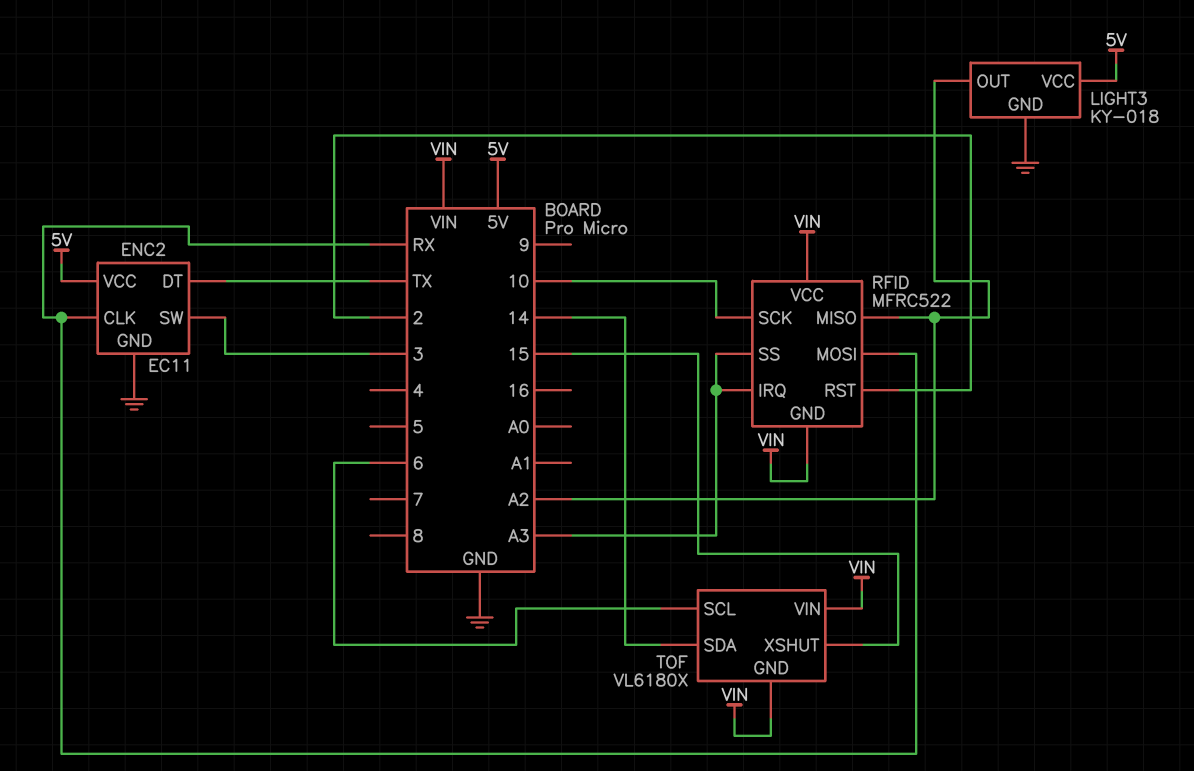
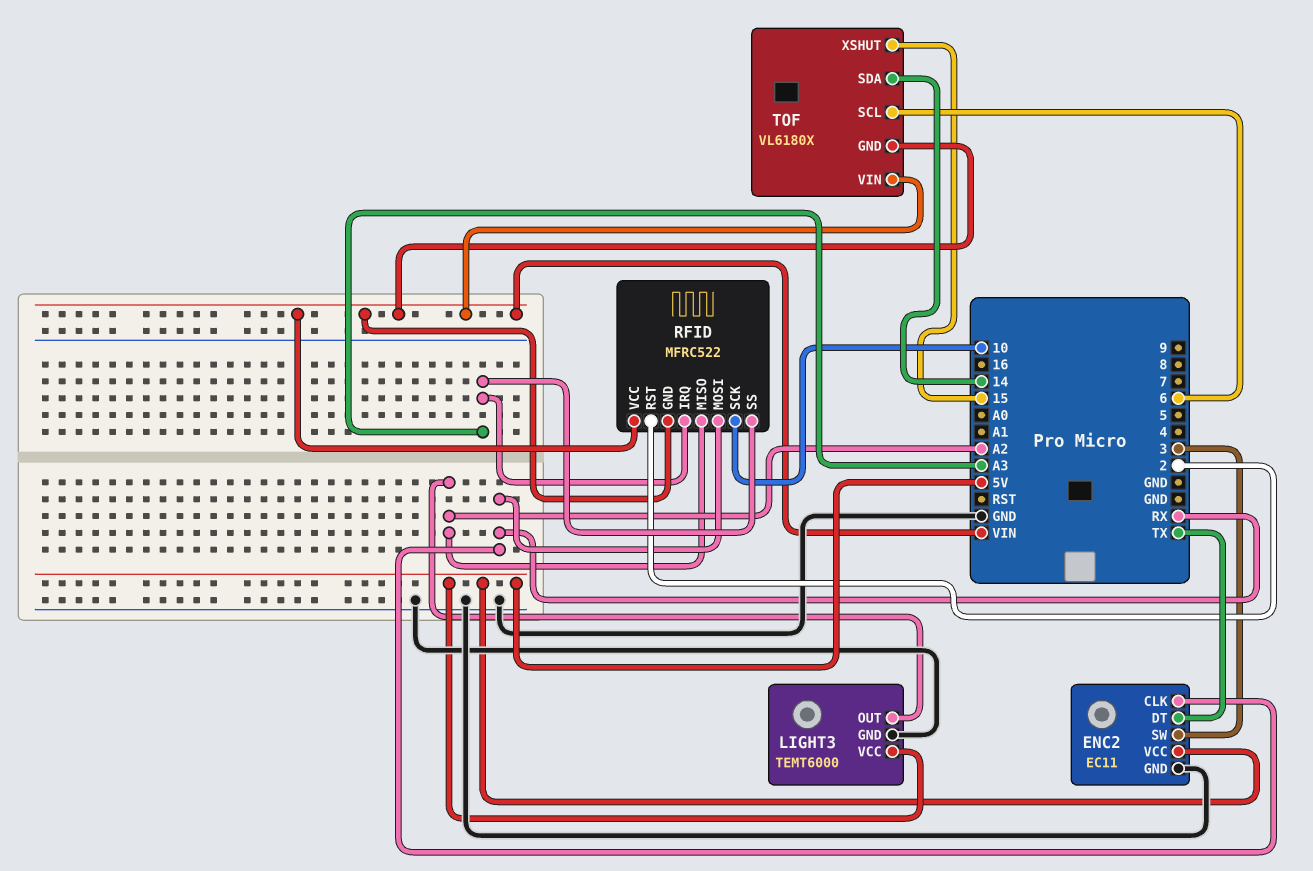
LIGHT3: KY-018 -> TEMT6000

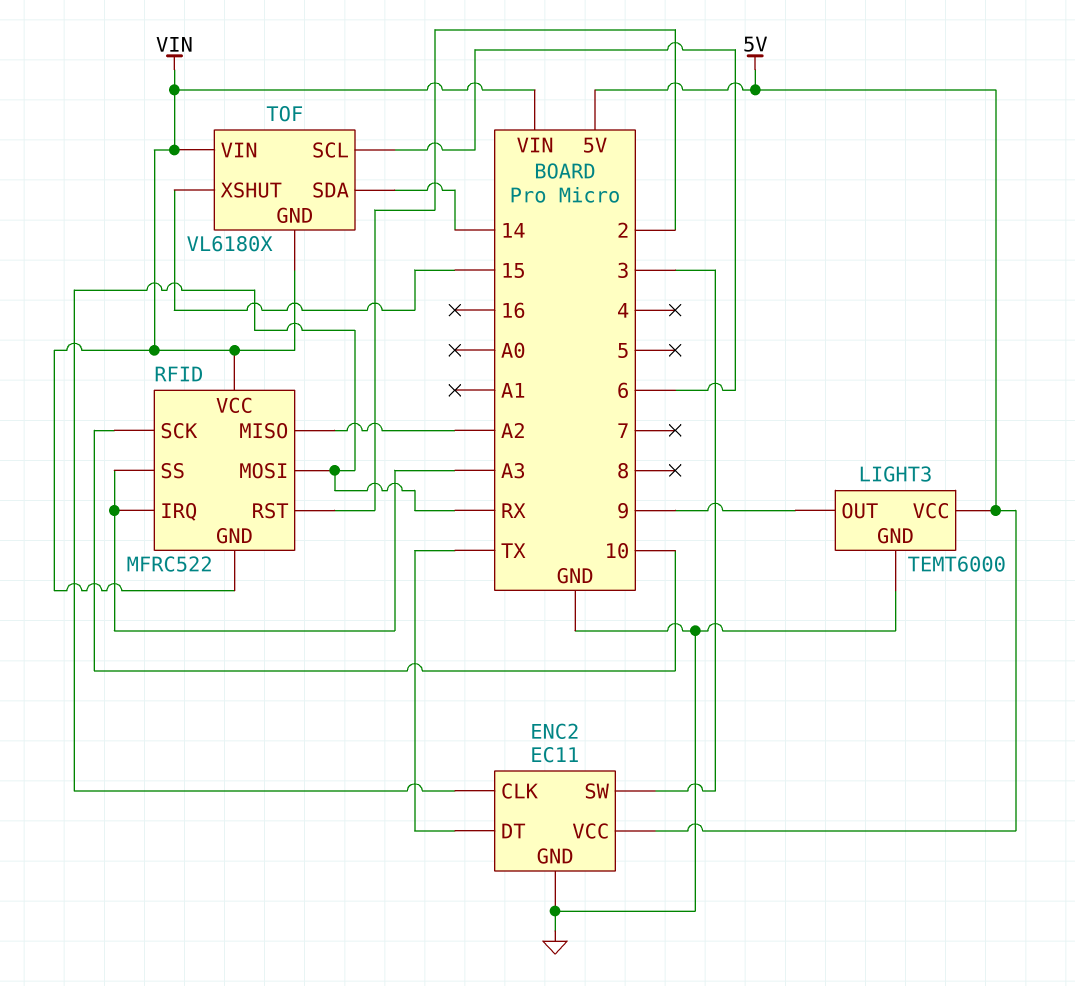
LIGHT3 pin OUT: A2 -> 9

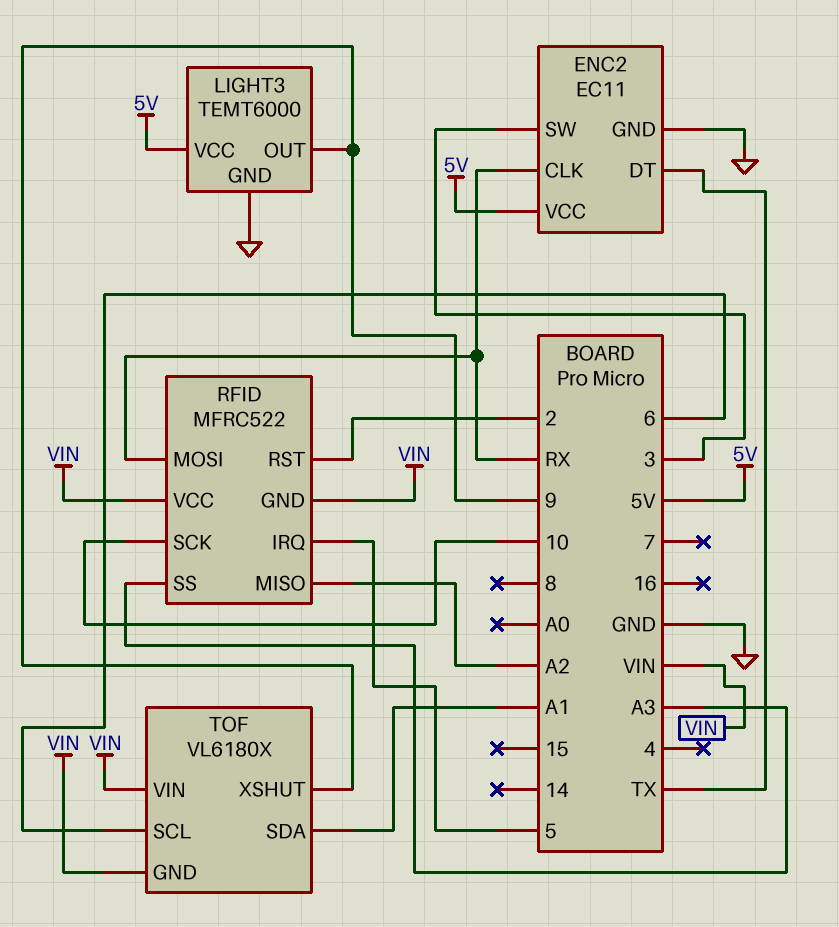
RFID pin IRQ: A3 -> 5
TOF pin SDA: 14 -> A1
TOF pin XSHUT: 15 -> 9

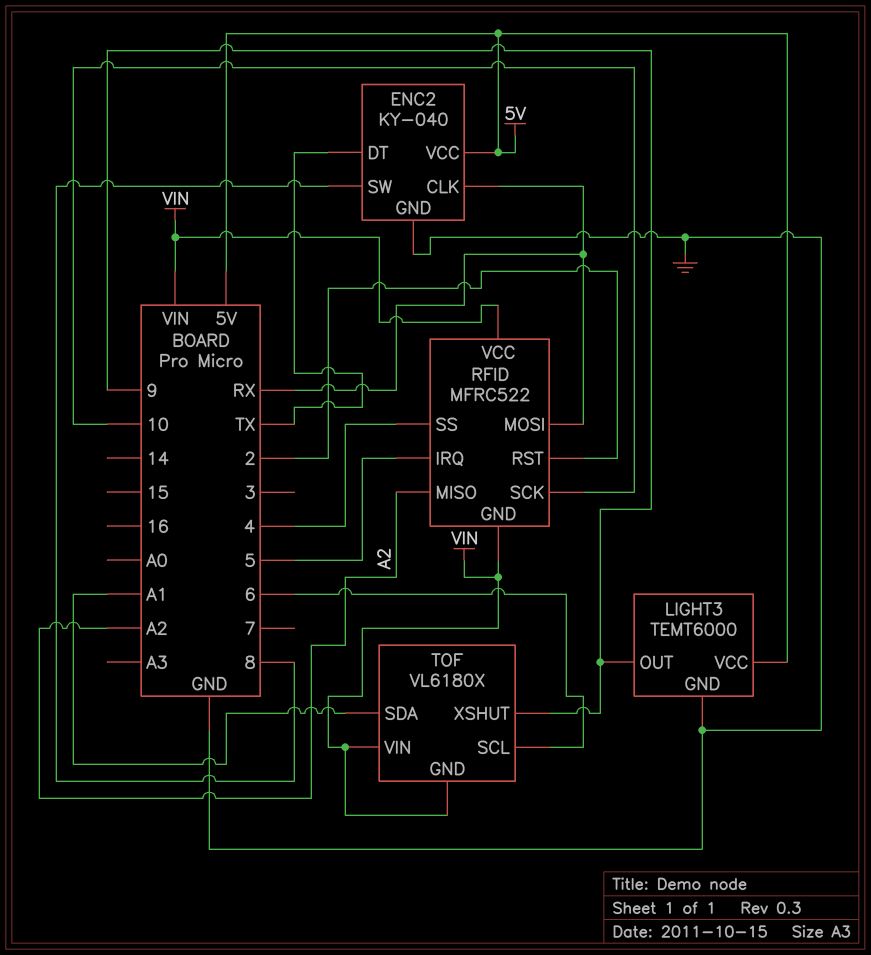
ENC2: EC11 -> KY-040
ENC2 pin SW: 3 -> 8
RFID pin SS: A3 -> 4

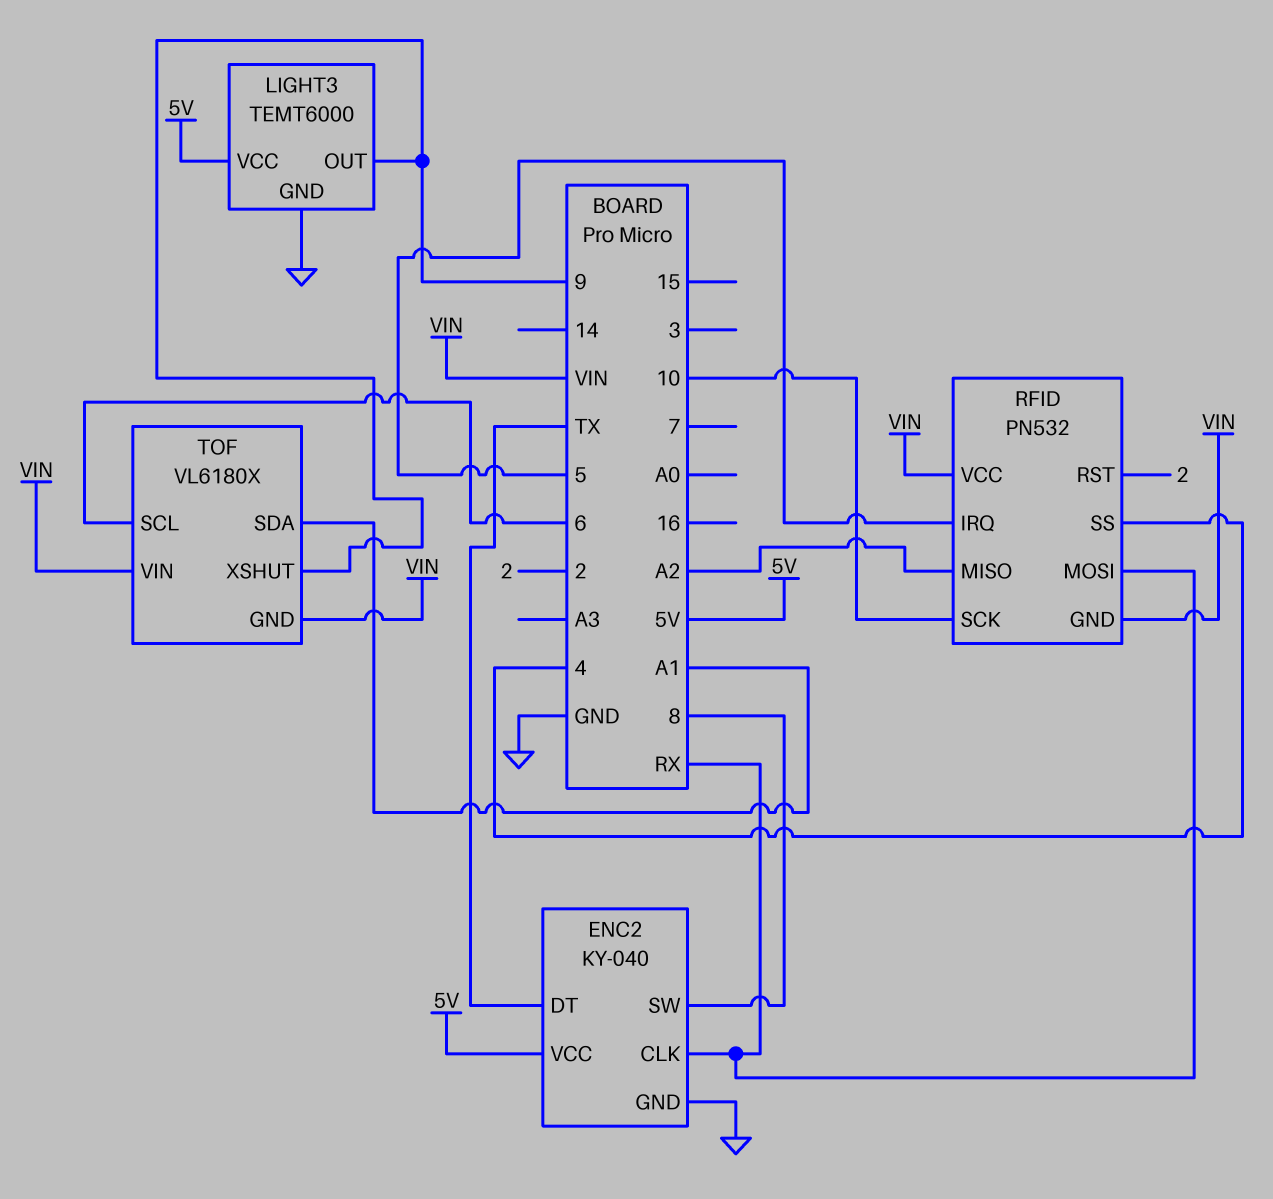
RFID: MFRC522 -> PN532

